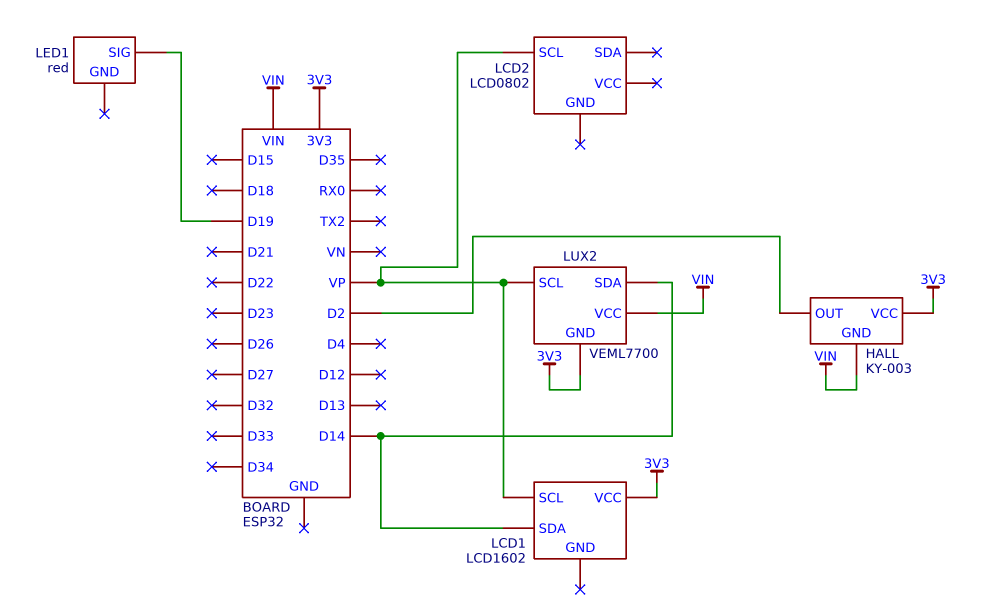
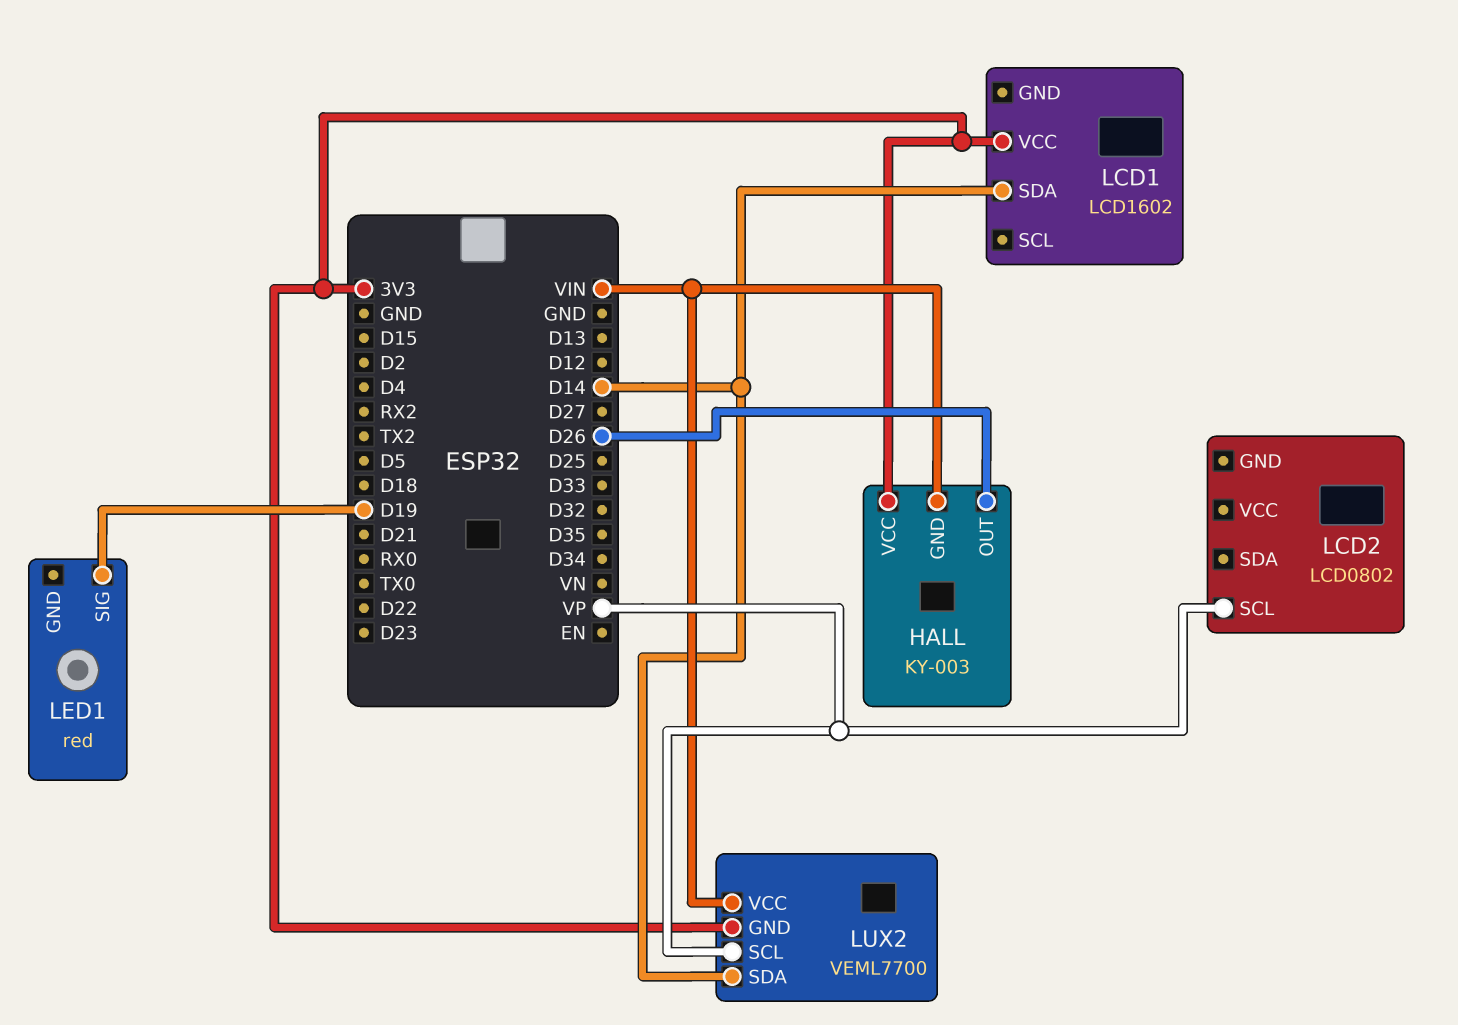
HALL pin OUT: D2 -> D26
LCD1 pin SCL: VP -> none

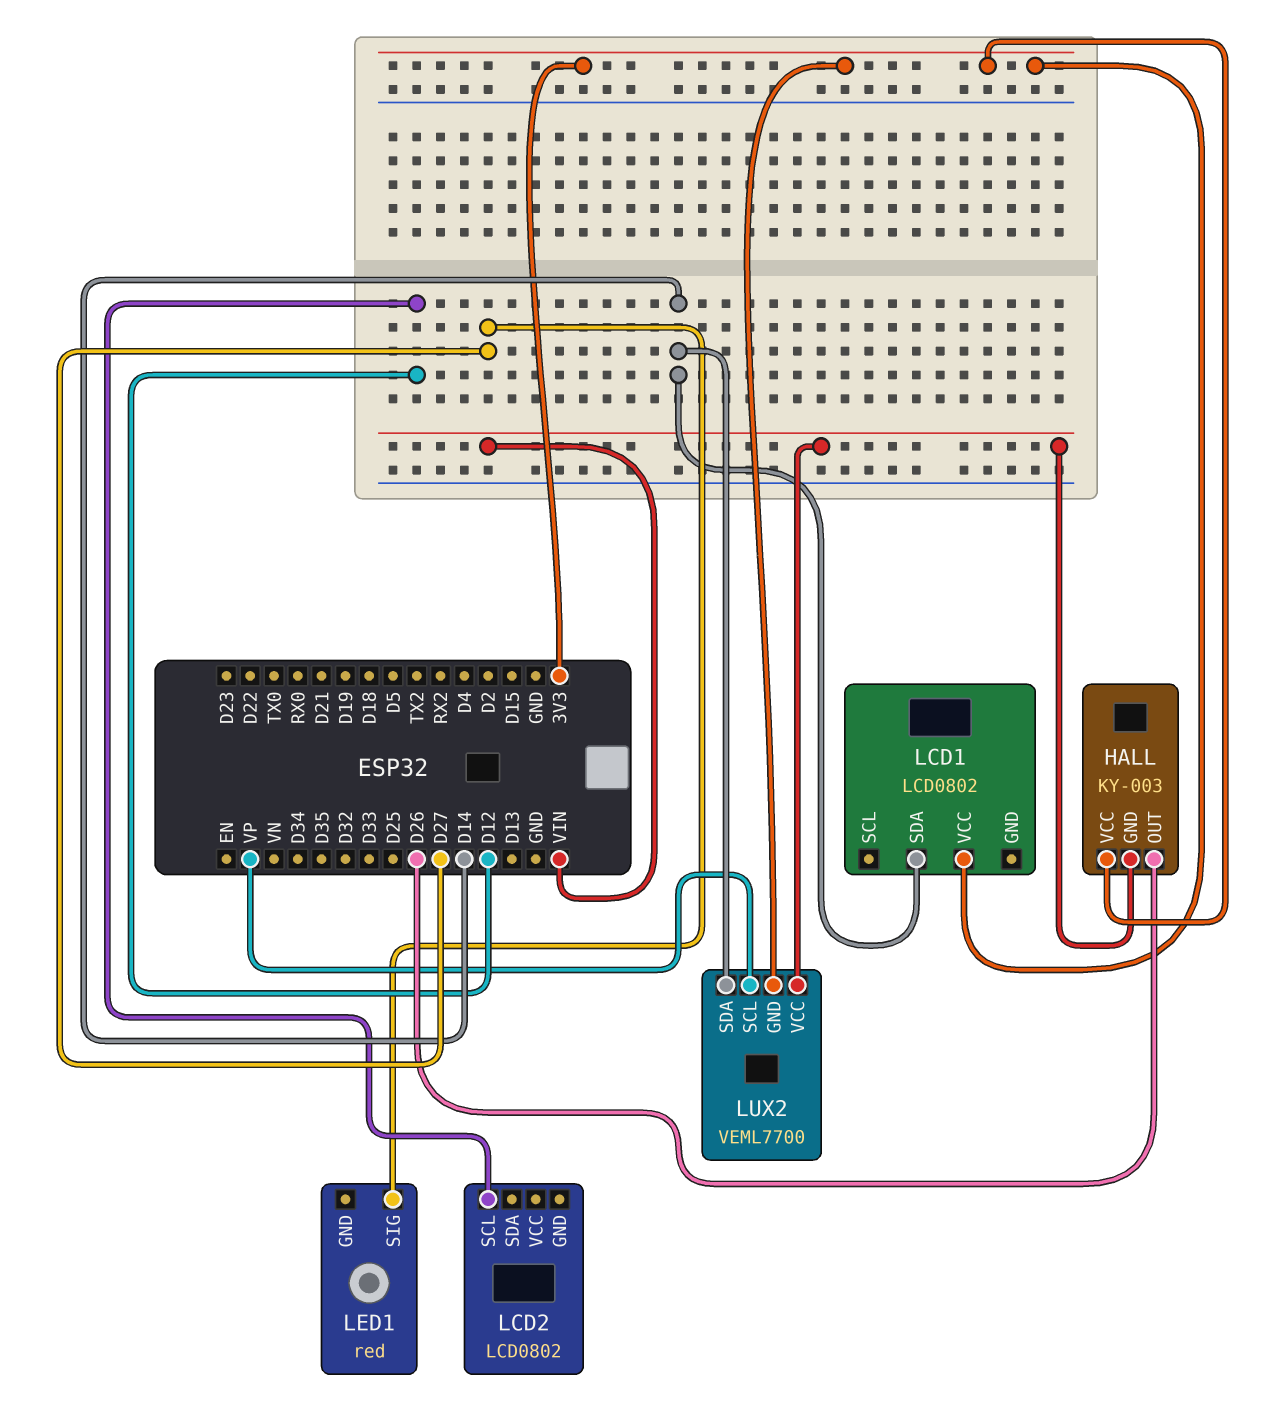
LCD1: LCD1602 -> LCD0802
LCD2 pin SCL: VP -> D12
LED1 pin SIG: D19 -> D27

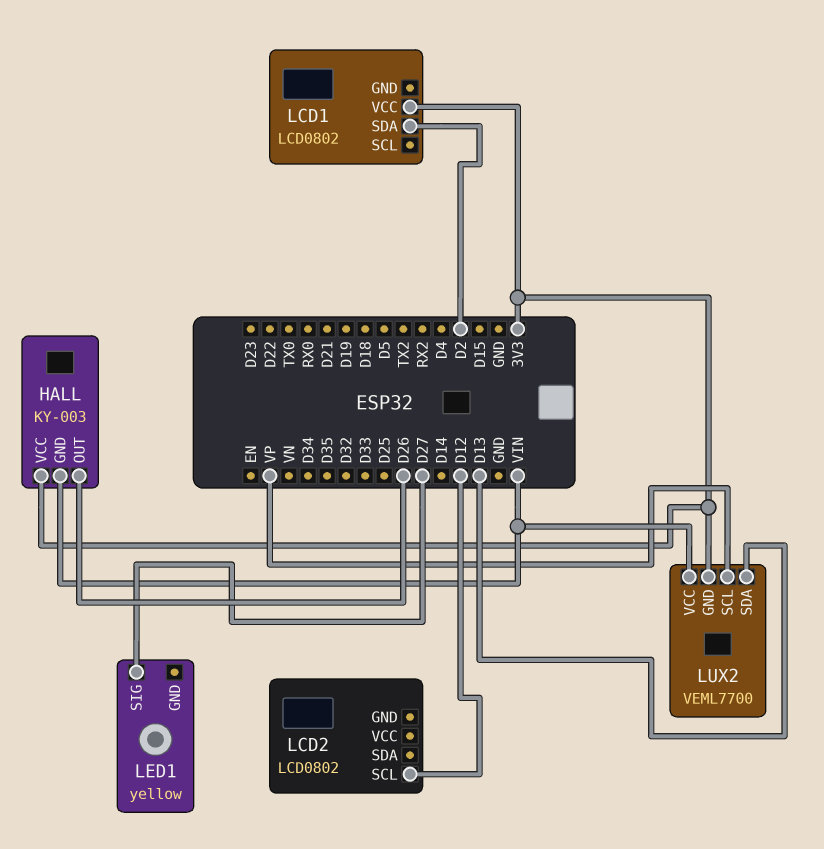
LCD1 pin SDA: D14 -> D2
LED1: red -> yellow
LUX2 pin SDA: D14 -> D13

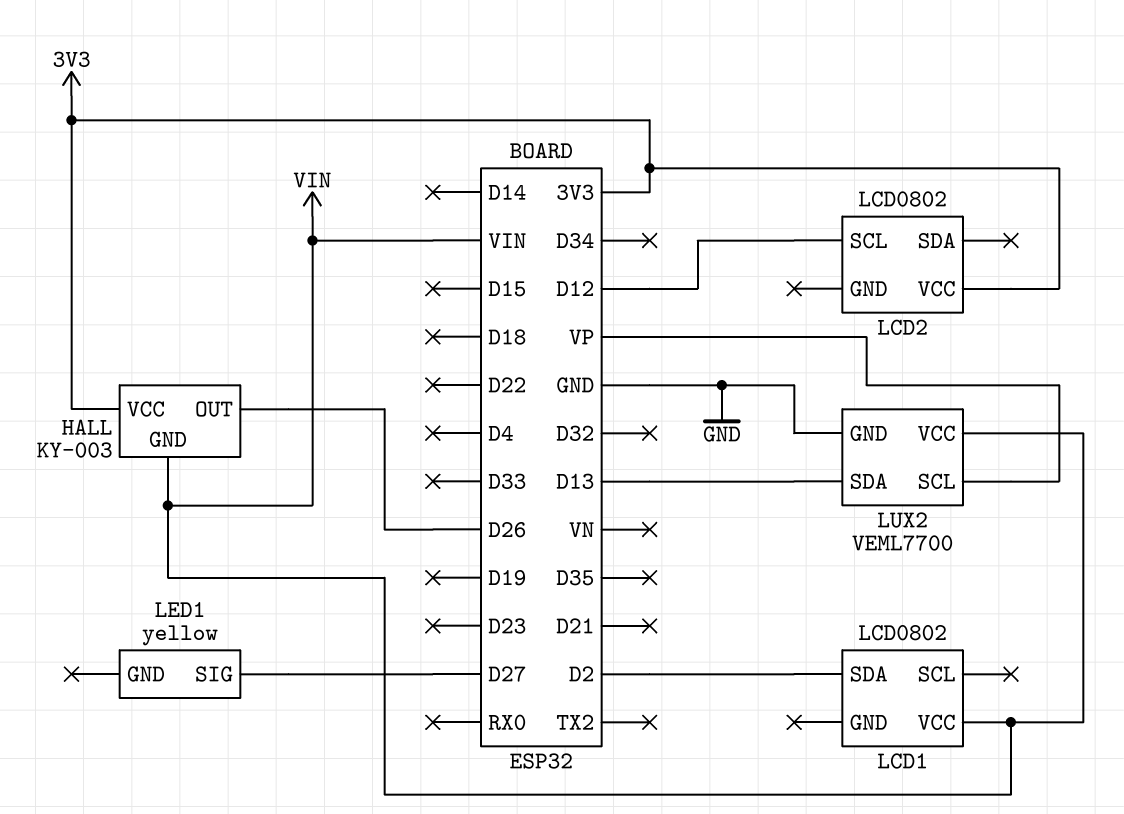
LCD1 pin VCC: 3V3 -> VIN
LCD2 pin VCC: none -> 3V3
LUX2 pin GND: 3V3 -> GND

